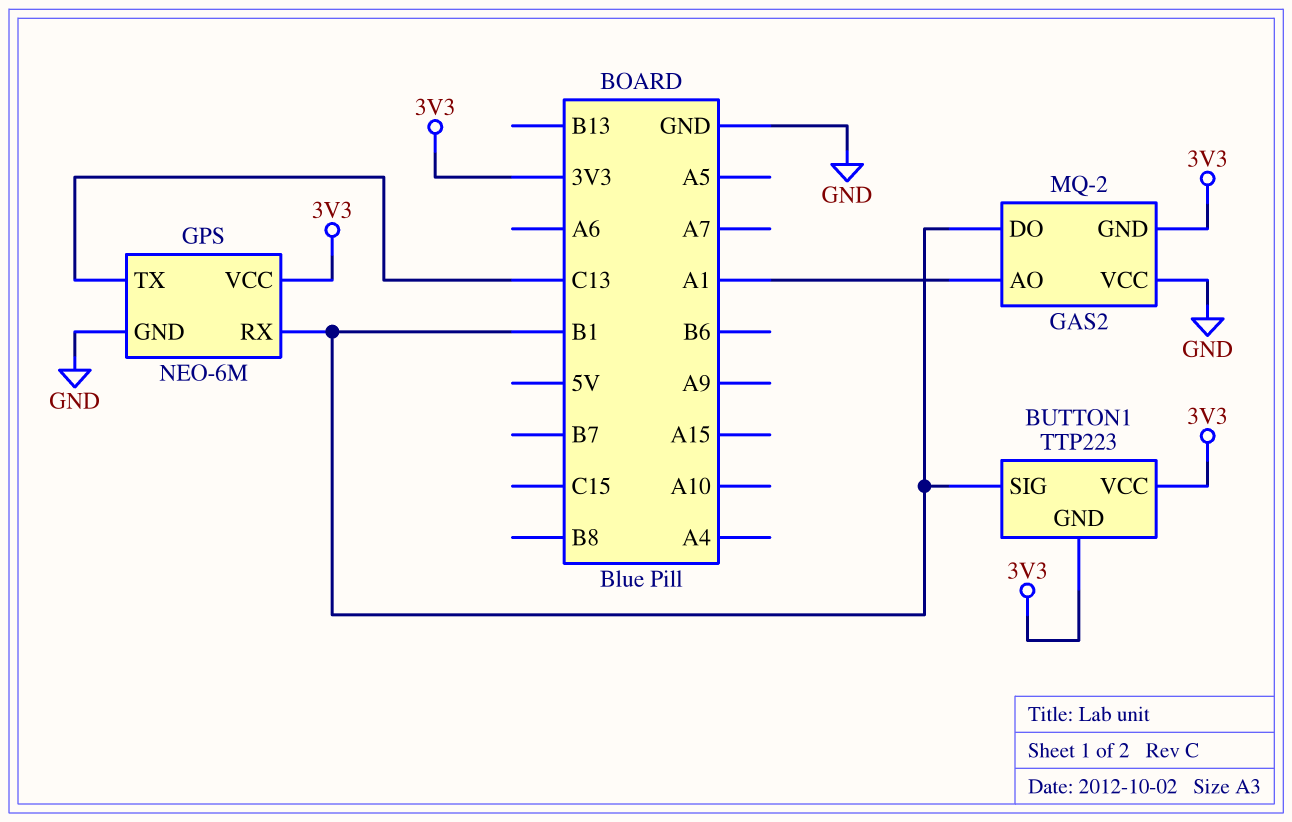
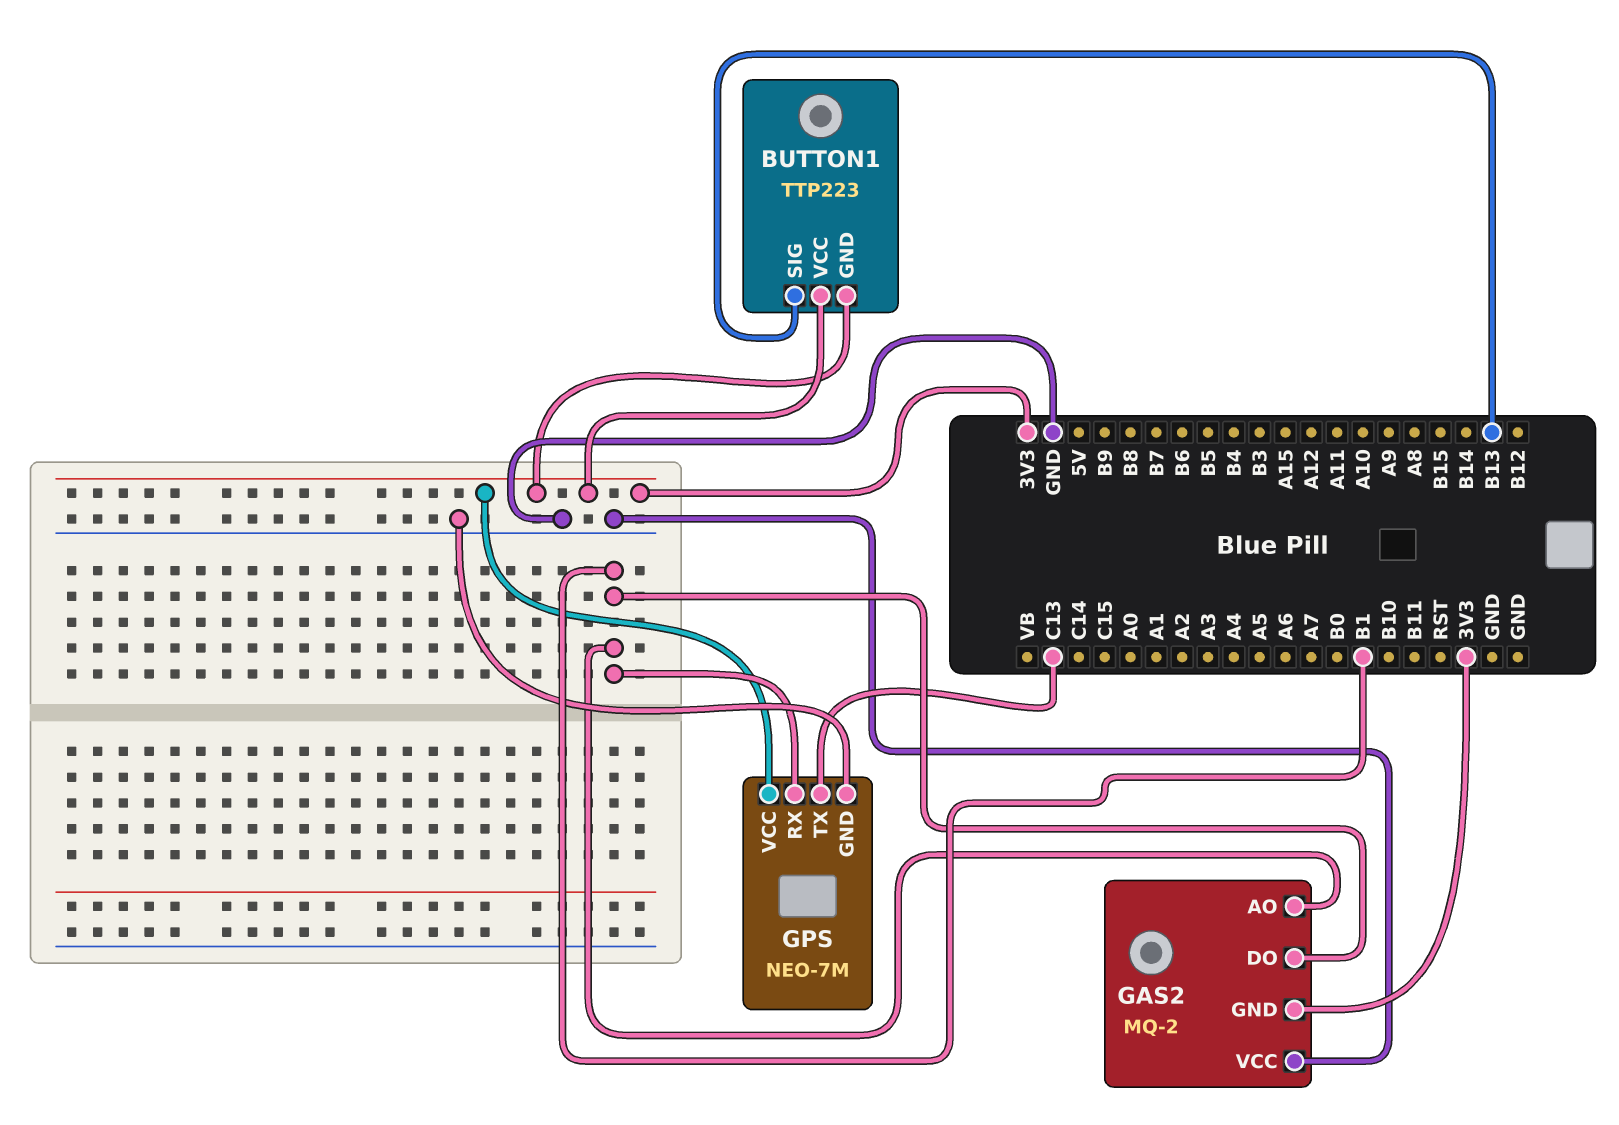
BUTTON1 pin SIG: B1 -> B13
GAS2 pin AO: A1 -> B1
GPS: NEO-6M -> NEO-7M

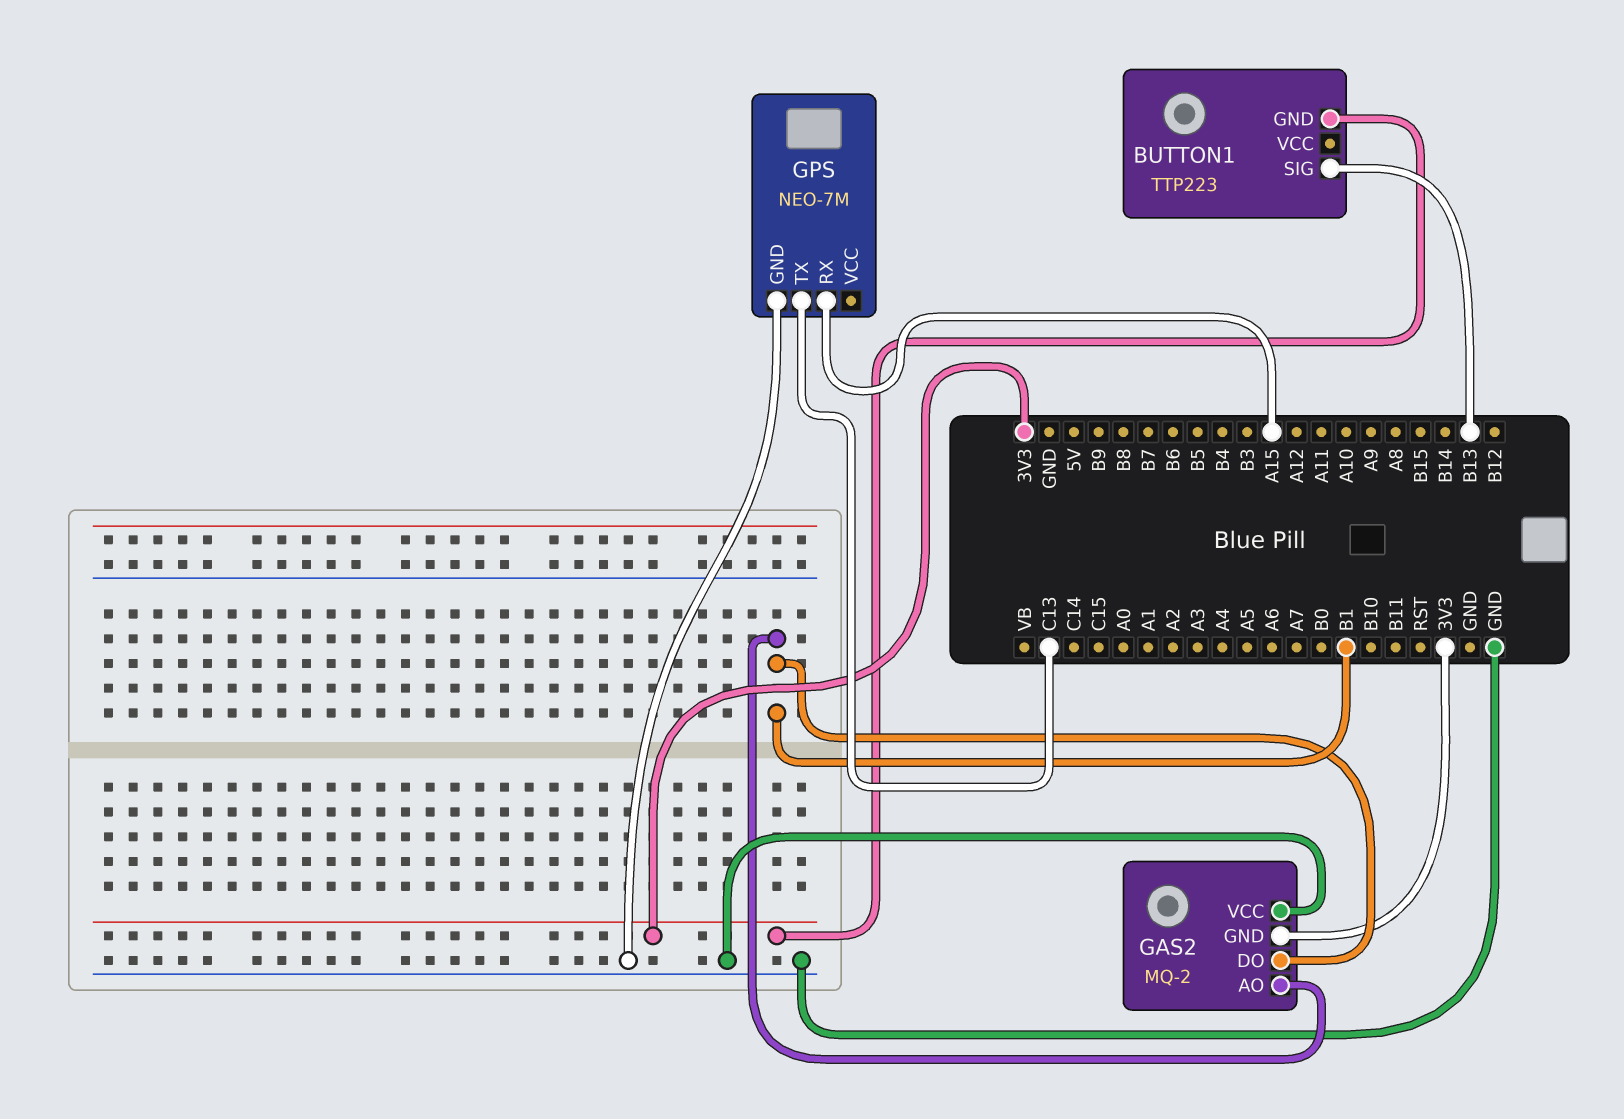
BUTTON1 pin VCC: 3V3 -> none
GPS pin RX: B1 -> A15
GPS pin VCC: 3V3 -> none

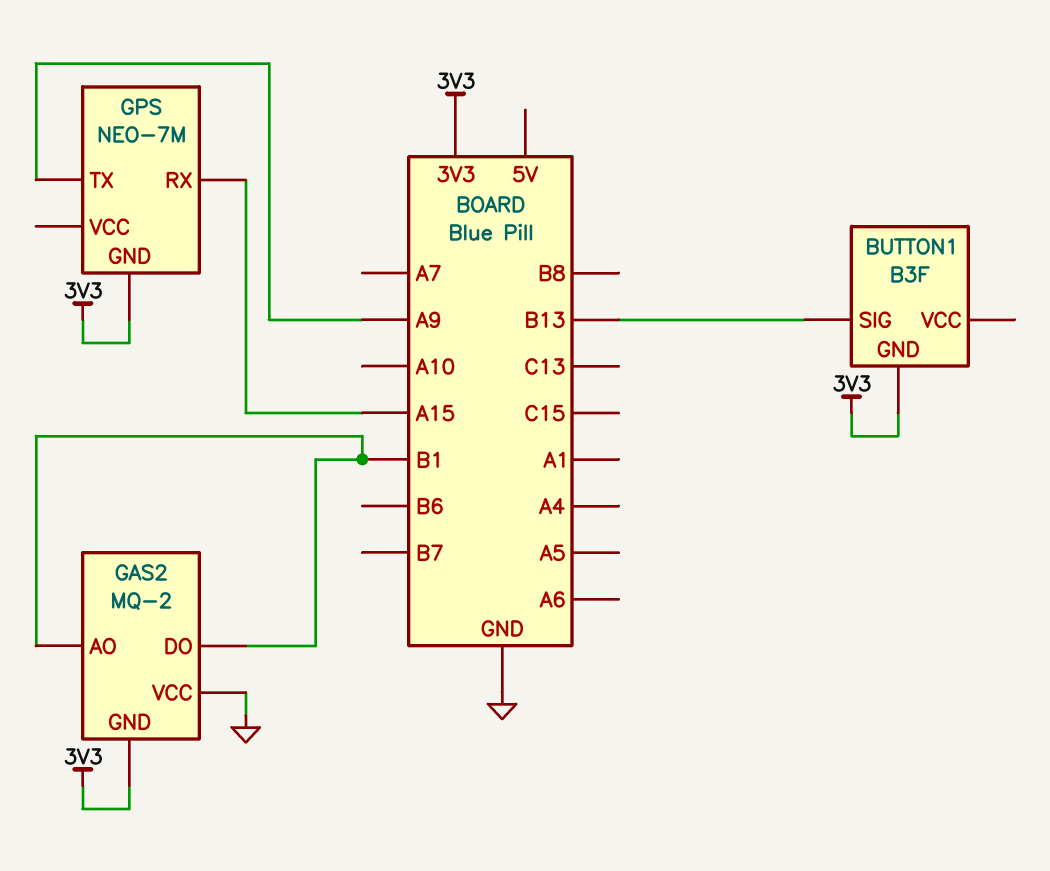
BUTTON1: TTP223 -> B3F
GPS pin GND: GND -> 3V3
GPS pin TX: C13 -> A9

